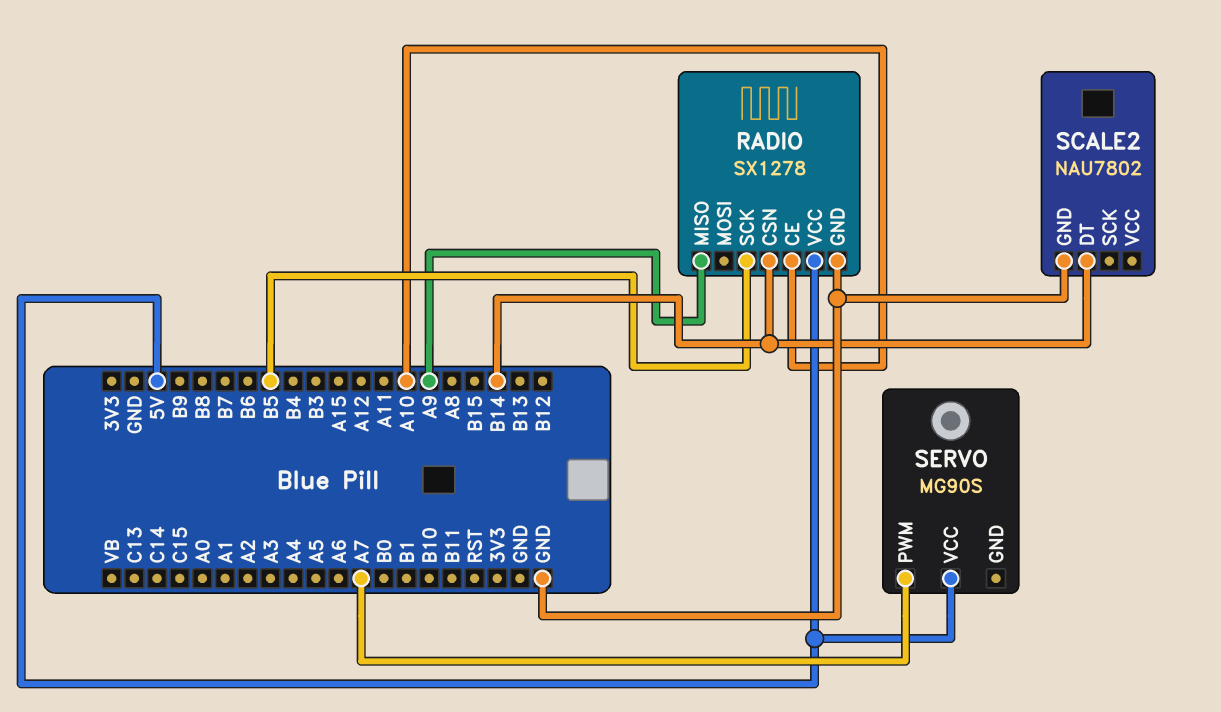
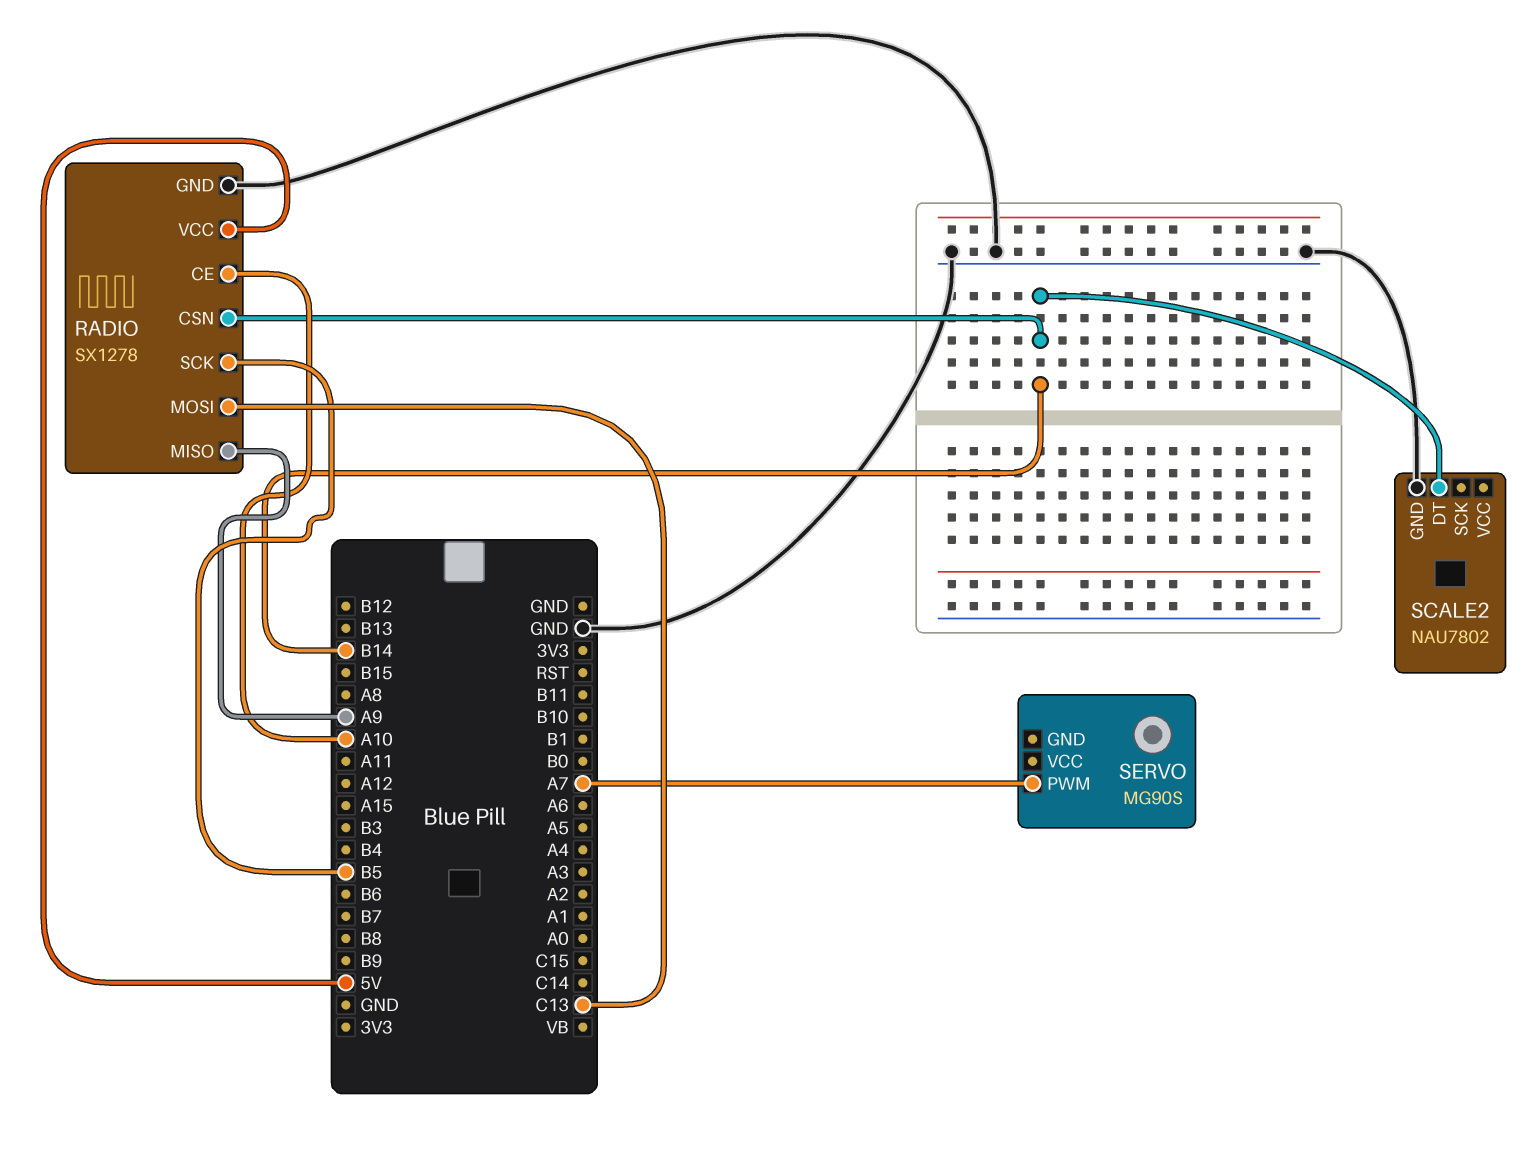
RADIO pin MOSI: none -> C13
SERVO pin VCC: 5V -> none

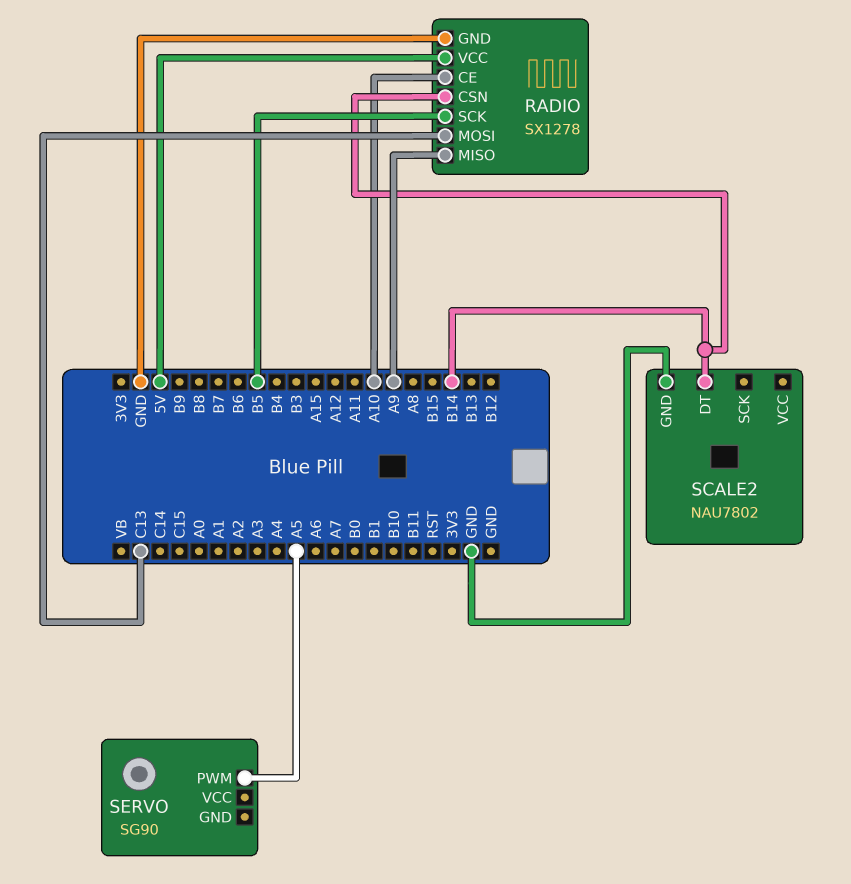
SERVO: MG90S -> SG90
SERVO pin PWM: A7 -> A5

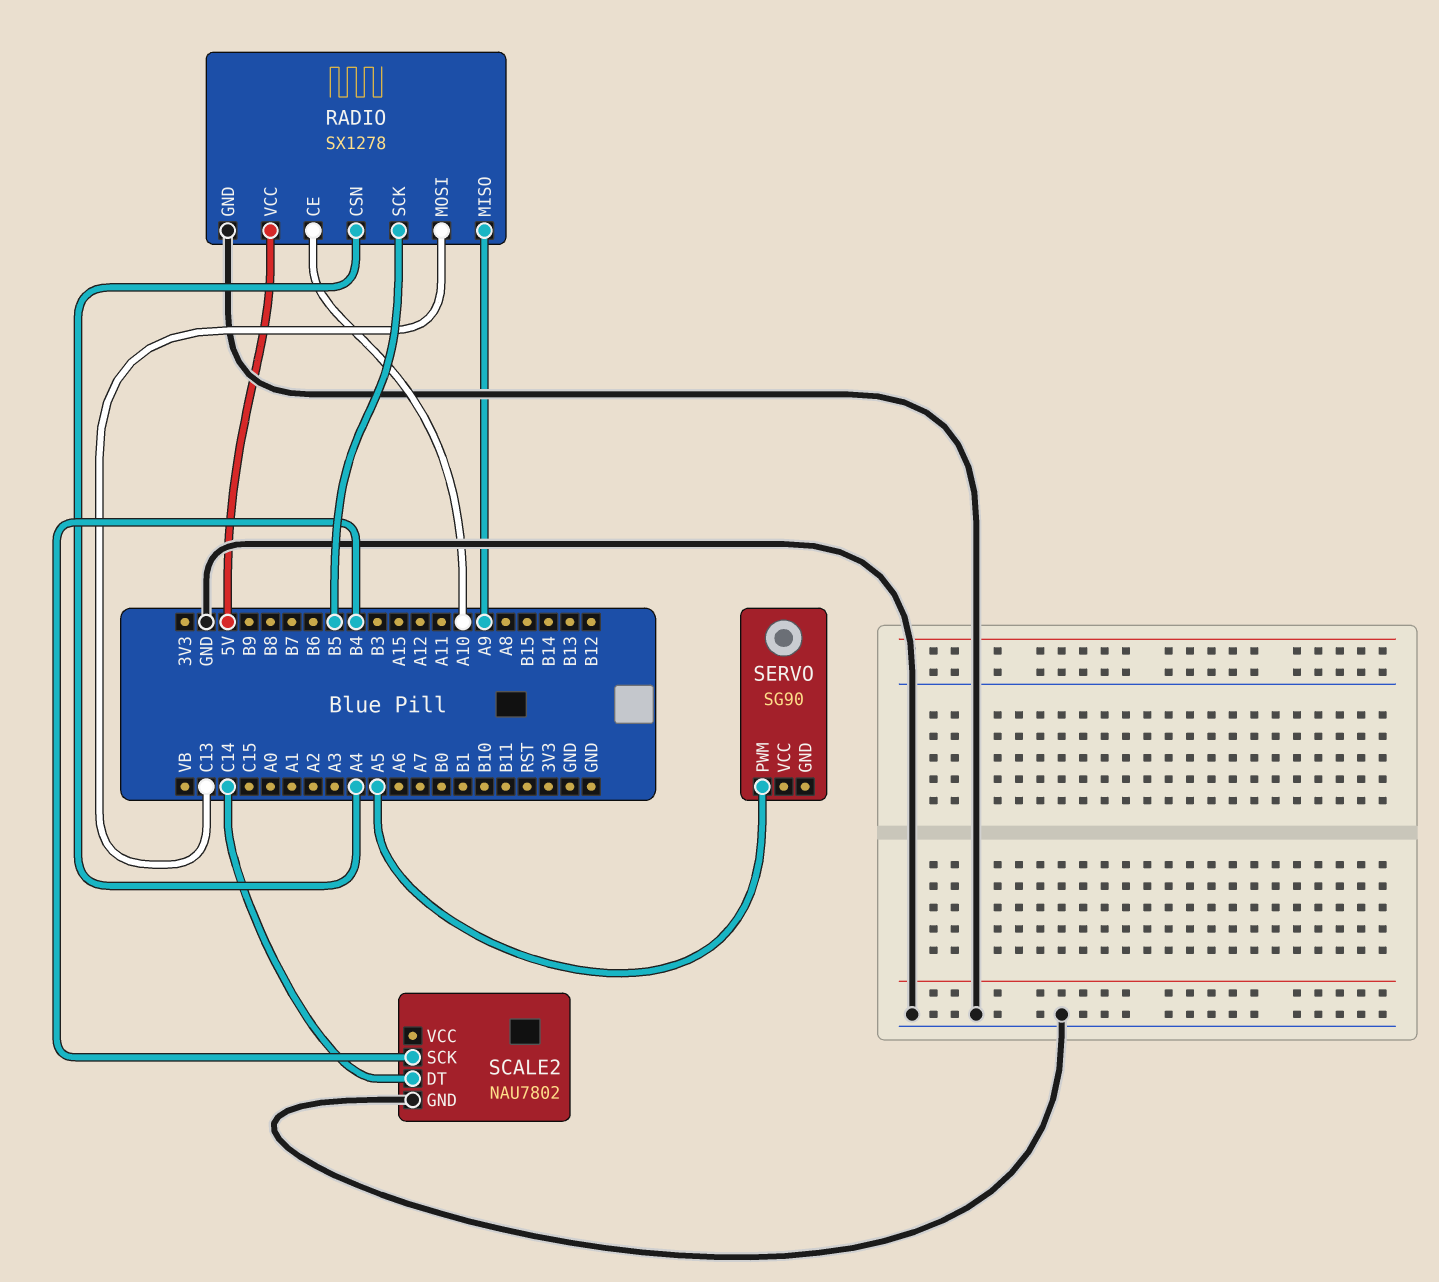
RADIO pin CSN: B14 -> A4
SCALE2 pin DT: B14 -> C14
SCALE2 pin SCK: none -> B4

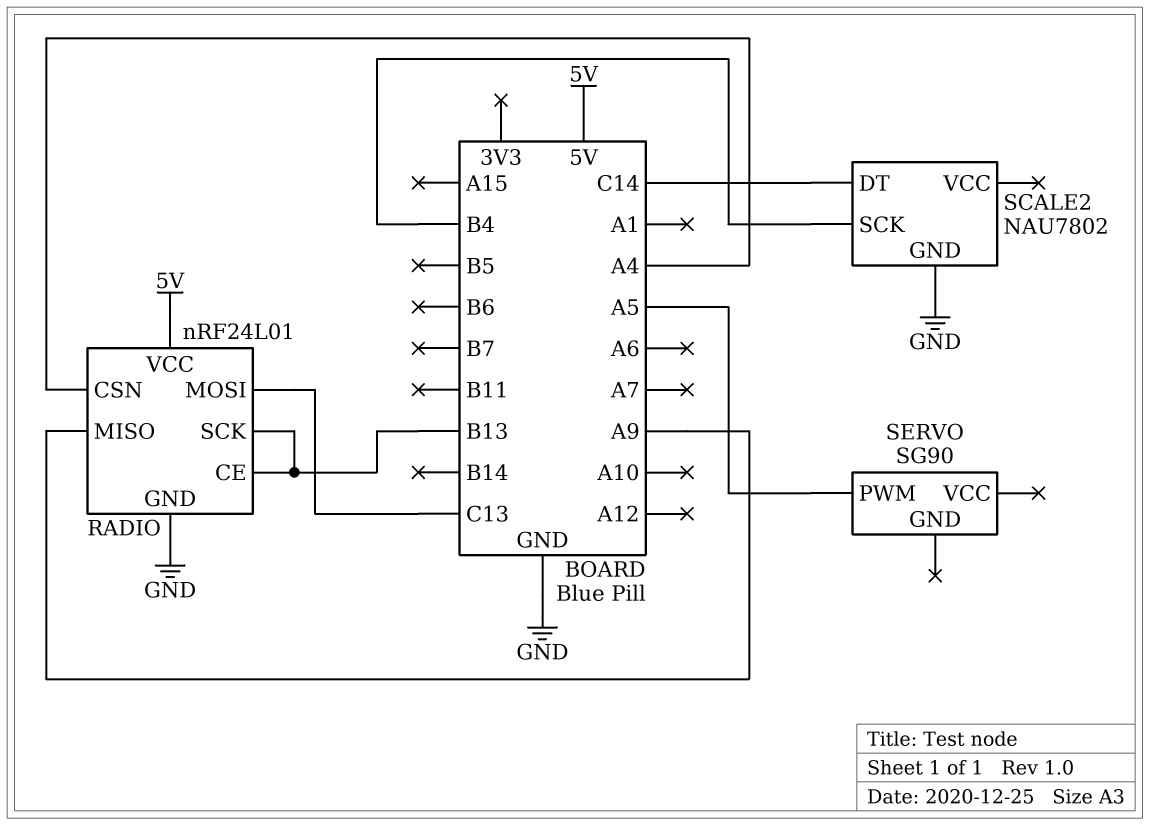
RADIO: SX1278 -> nRF24L01
RADIO pin CE: A10 -> B13
RADIO pin SCK: B5 -> B13

